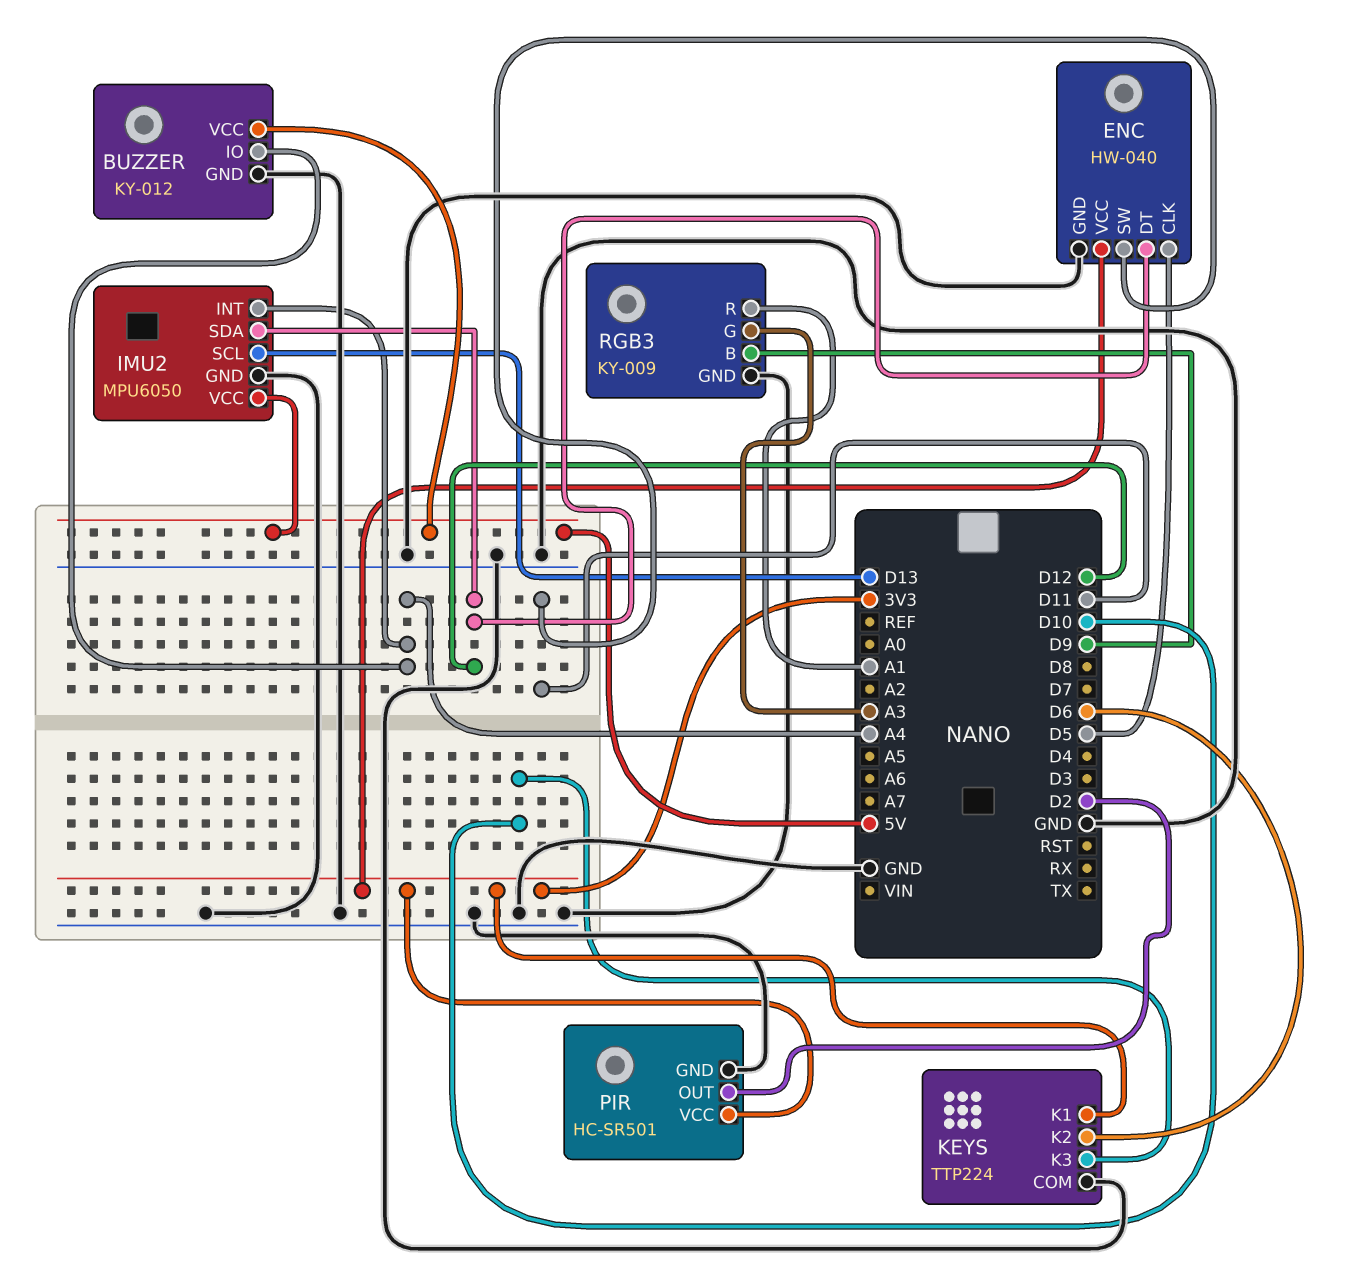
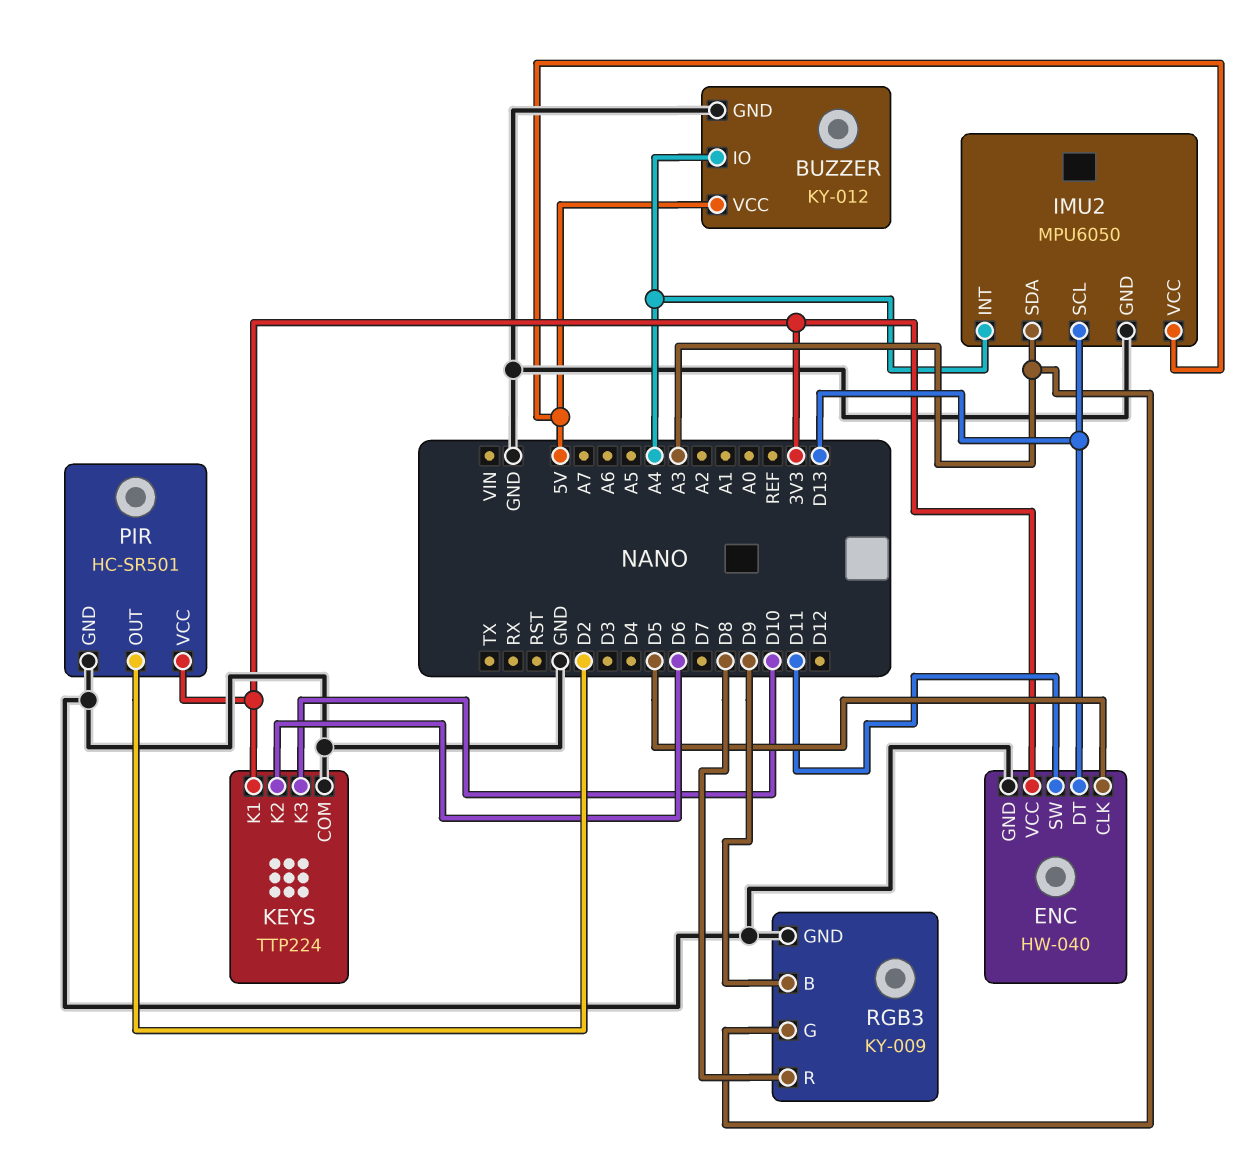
ENC pin DT: D12 -> D13
IMU2 pin SDA: D12 -> A3
RGB3 pin R: A1 -> D8

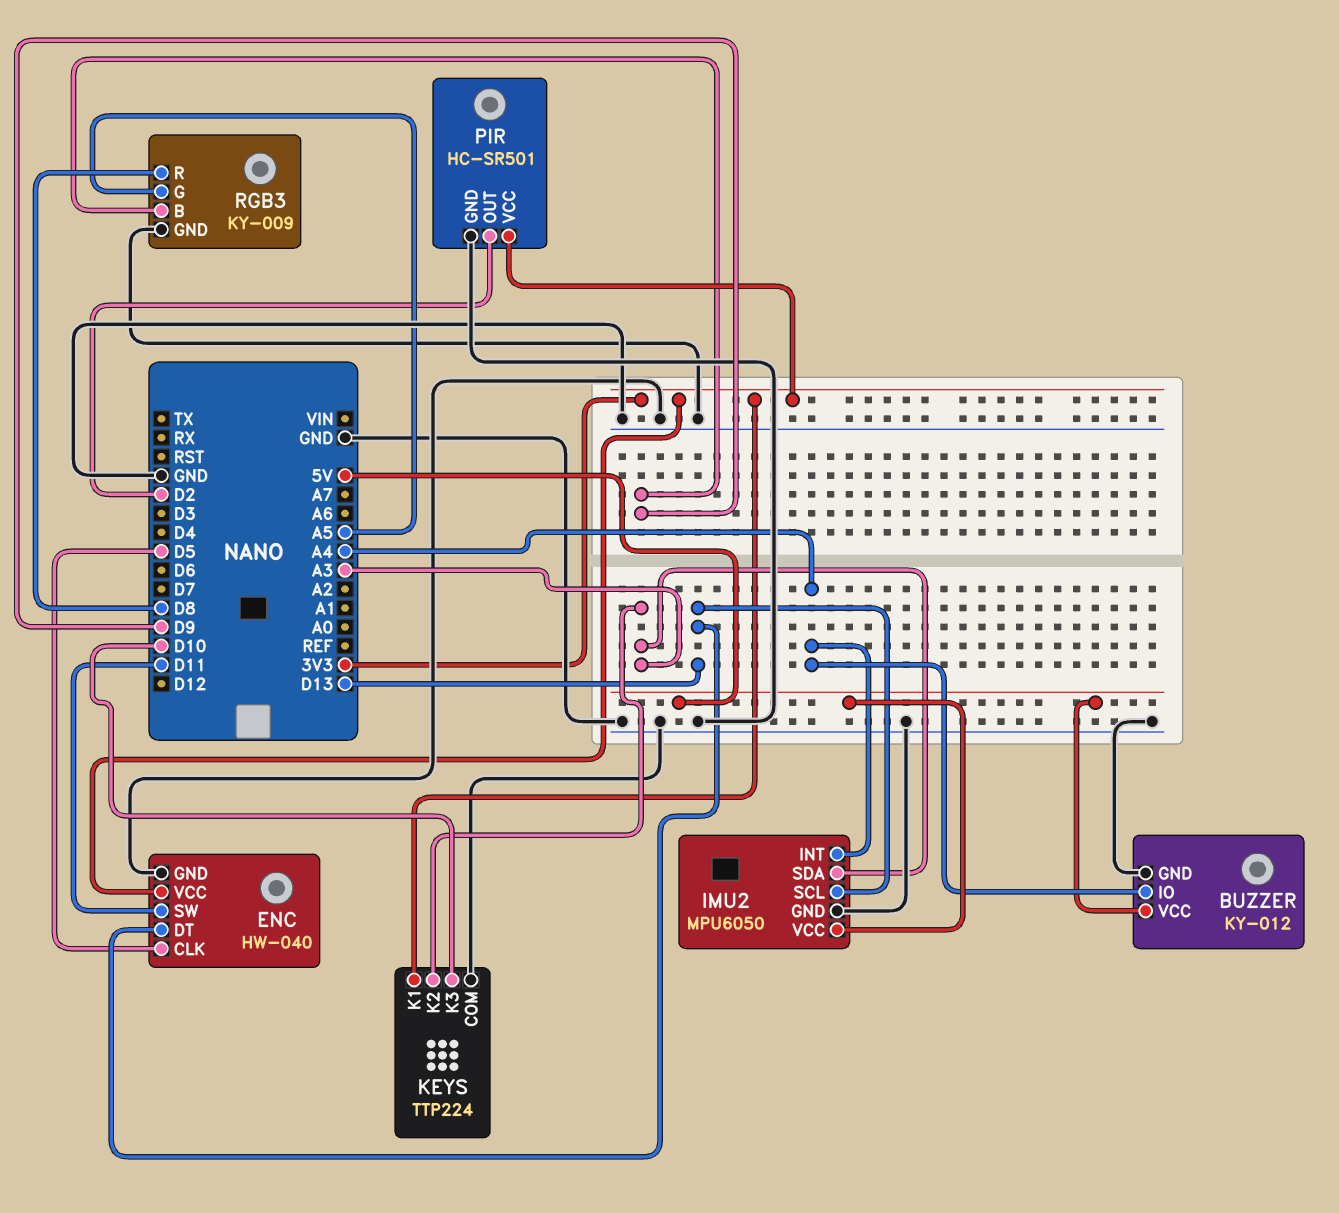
KEYS pin K2: D6 -> A3
RGB3 pin G: A3 -> A5

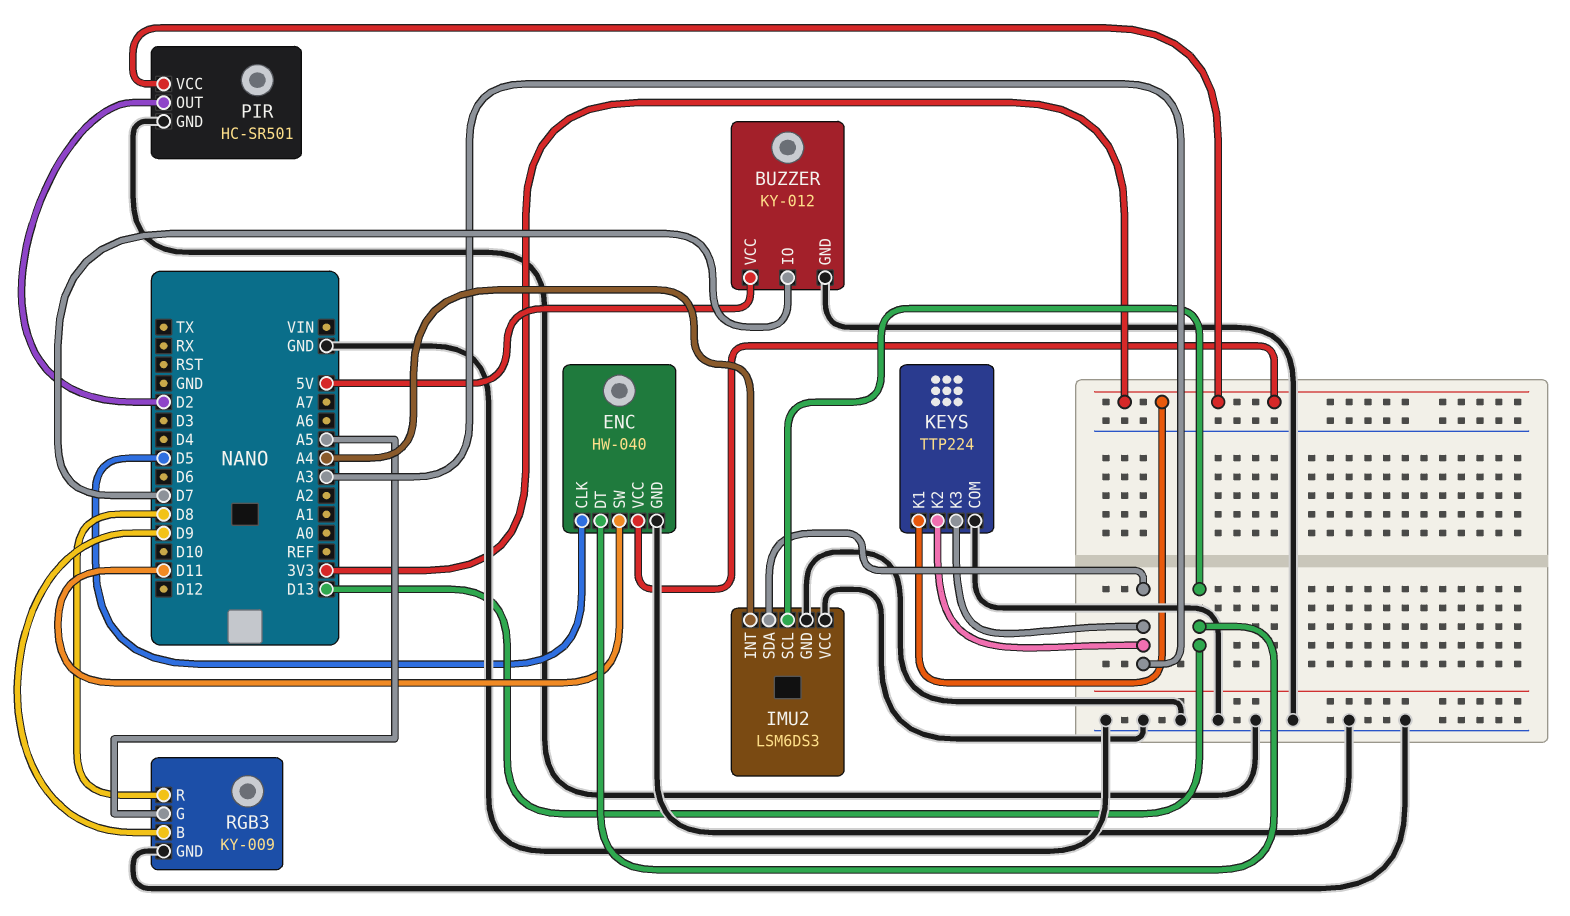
BUZZER pin IO: A4 -> D7
IMU2: MPU6050 -> LSM6DS3
IMU2 pin VCC: 5V -> GND
KEYS pin K3: D10 -> A3

